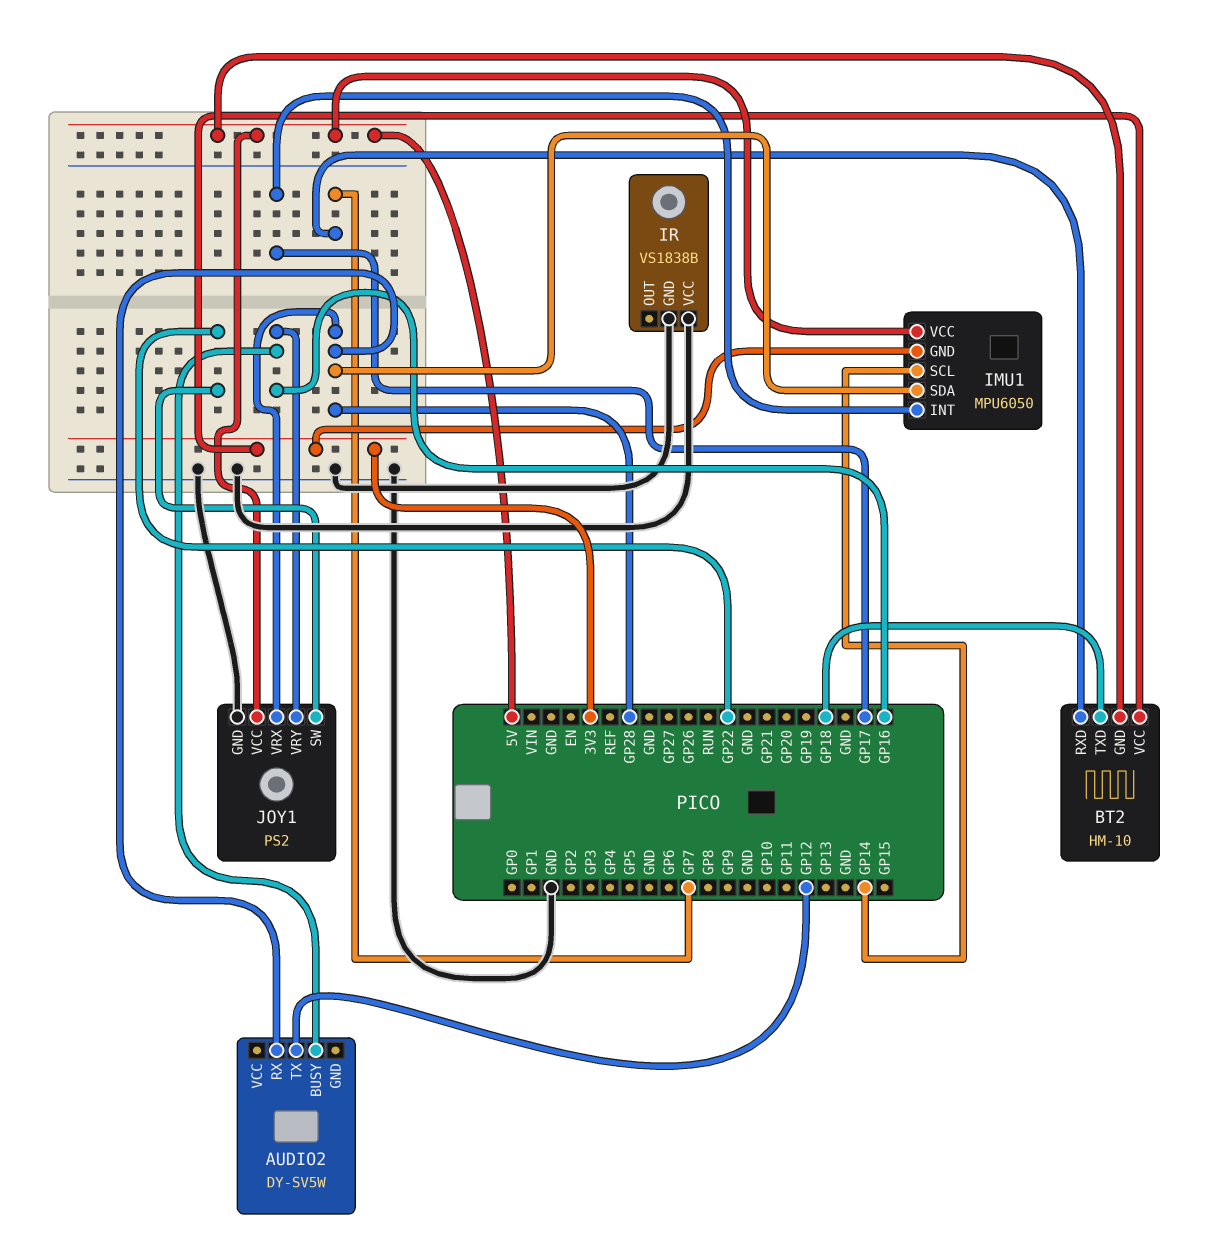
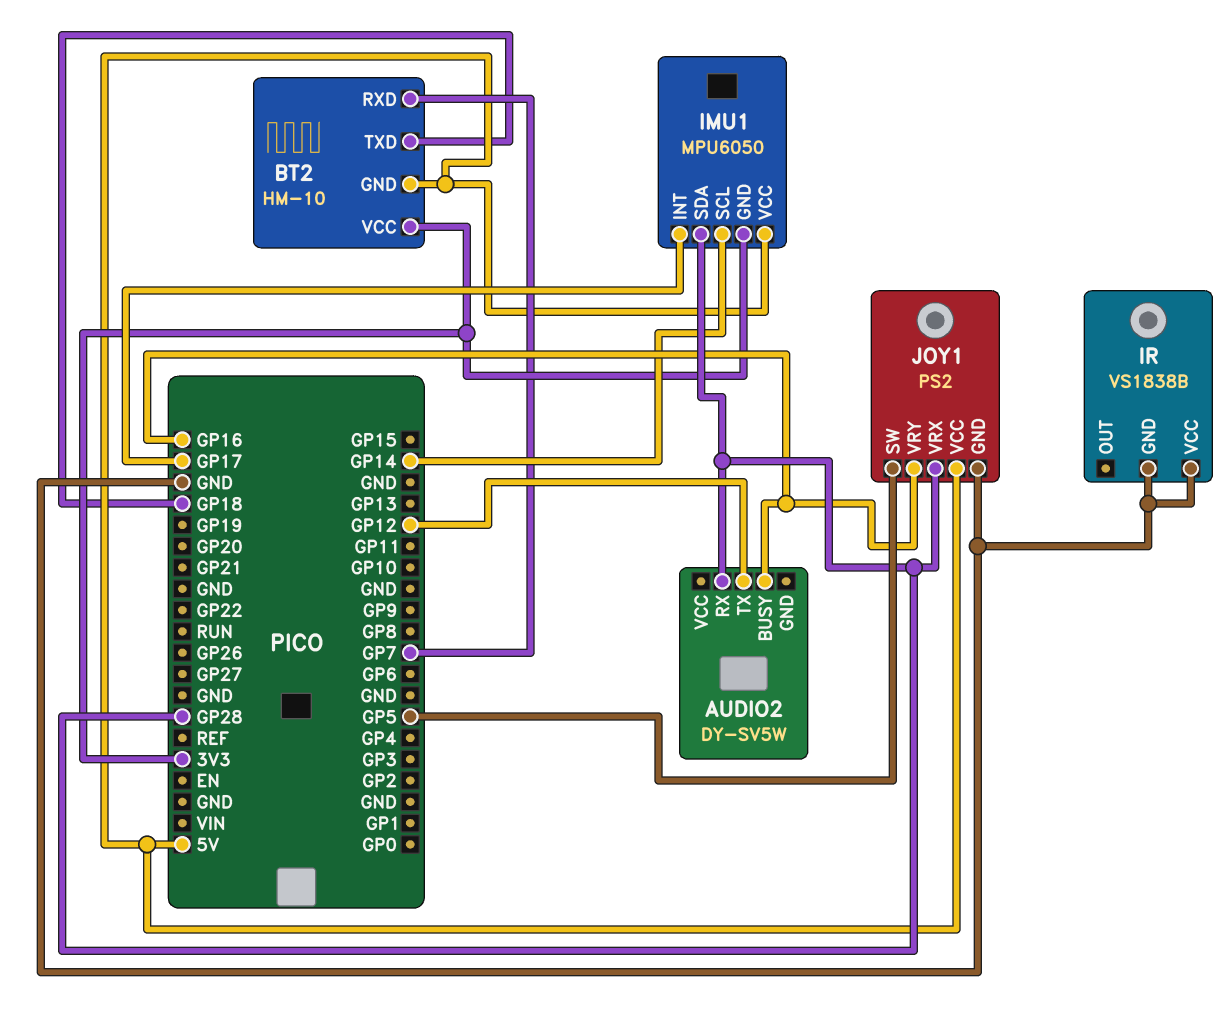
JOY1 pin SW: GP22 -> GP5

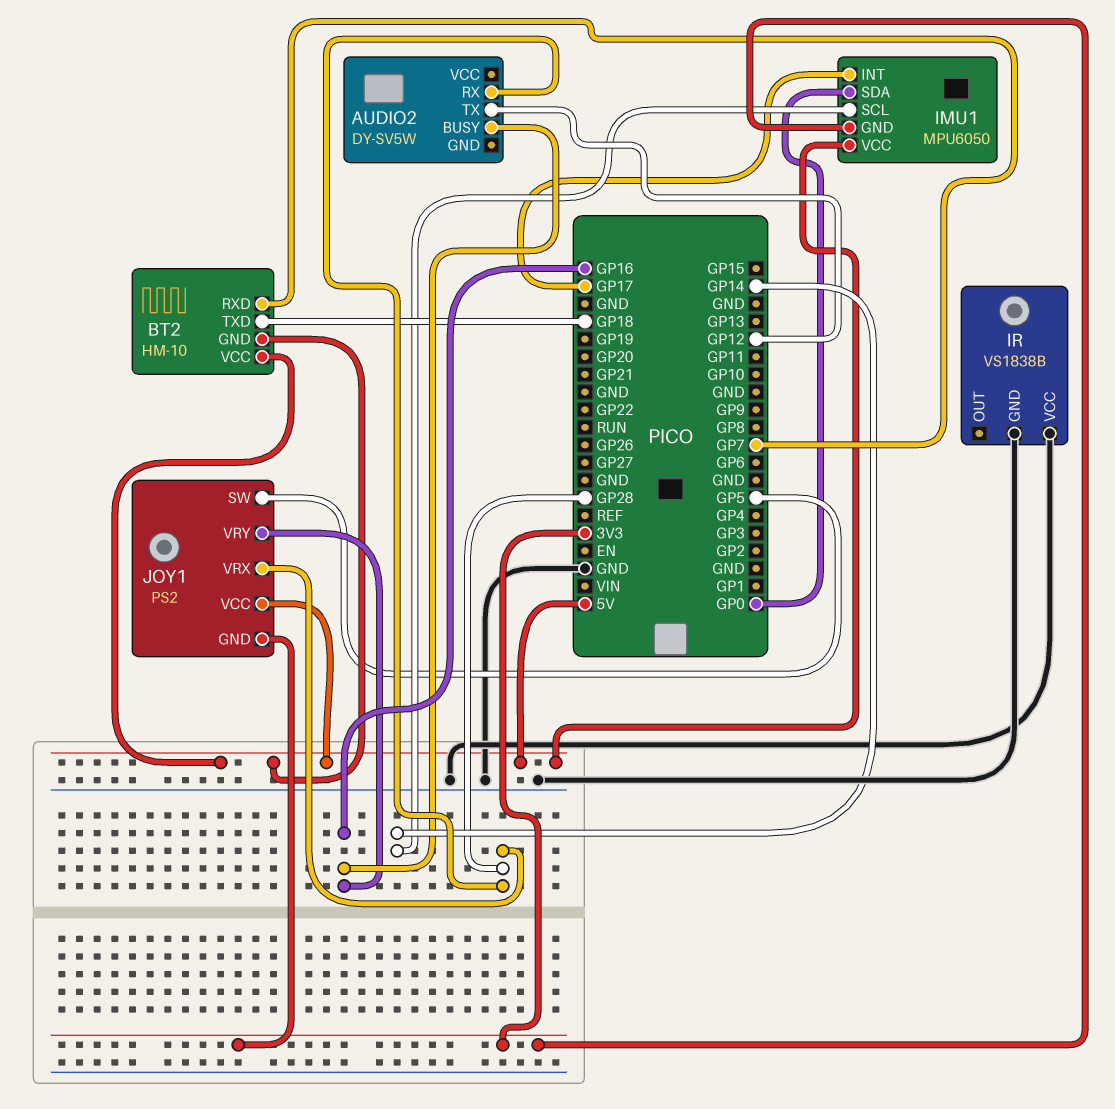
BT2 pin VCC: 3V3 -> 5V
IMU1 pin SDA: GP28 -> GP0
JOY1 pin GND: GND -> 3V3

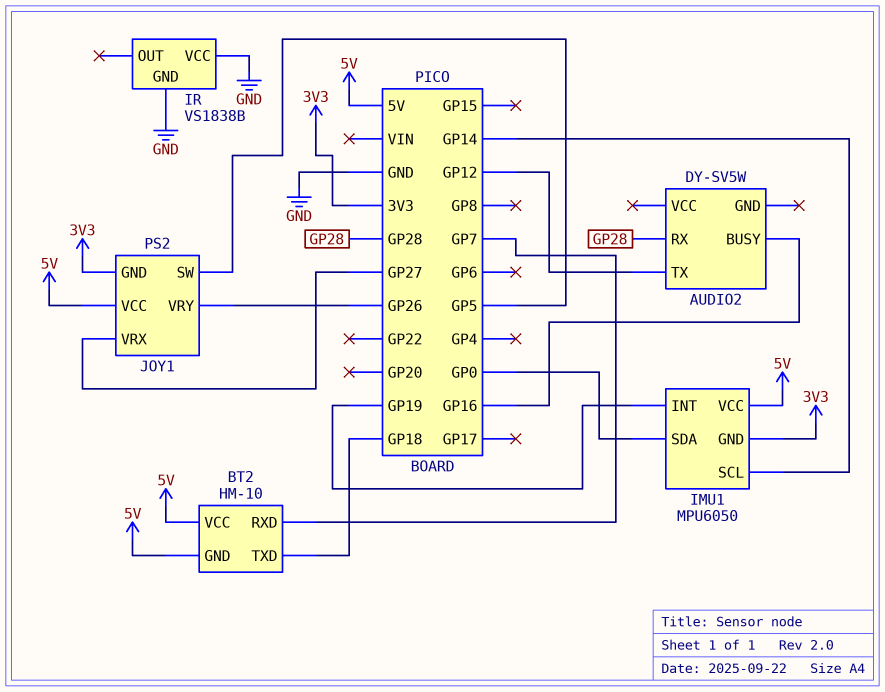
IMU1 pin INT: GP17 -> GP19
JOY1 pin VRX: GP28 -> GP27
JOY1 pin VRY: GP16 -> GP26

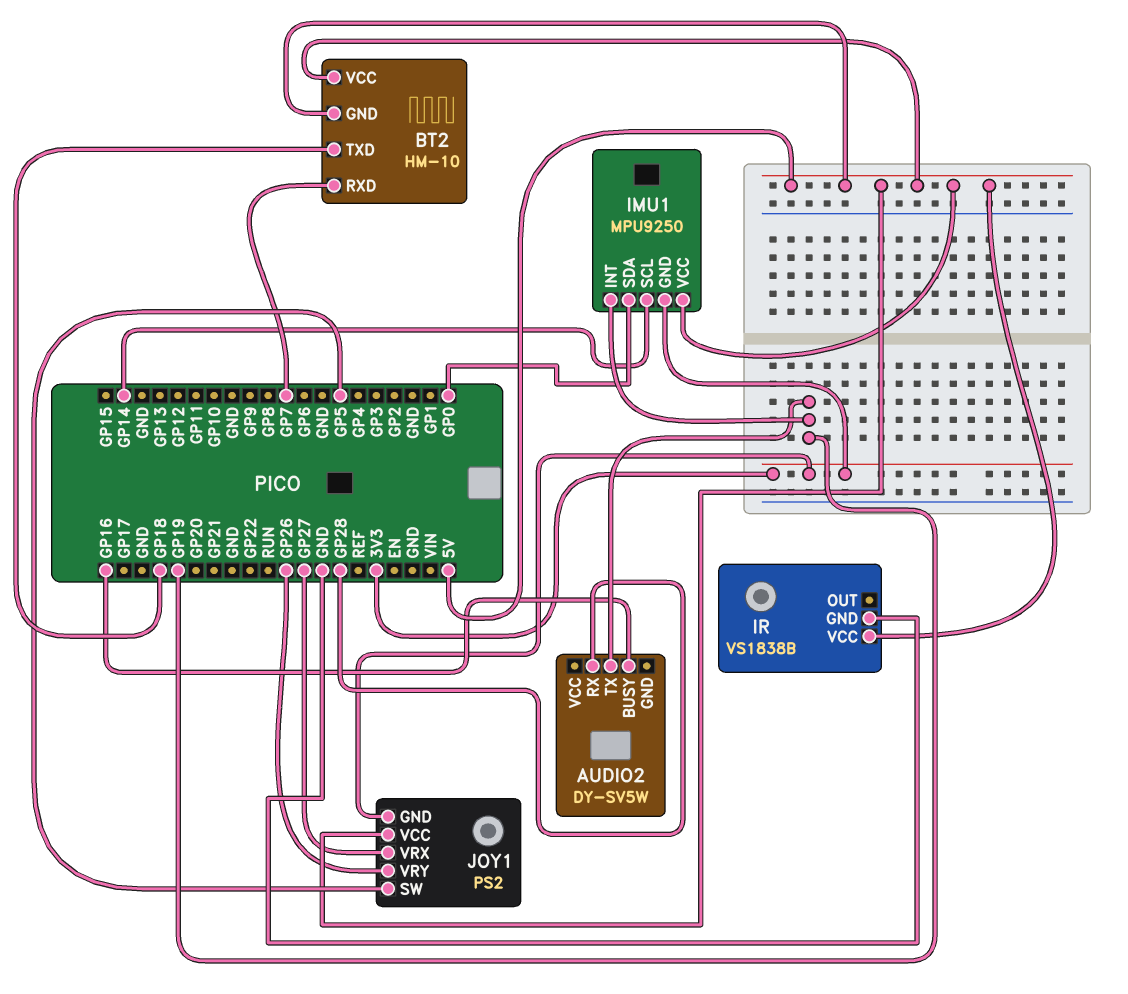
AUDIO2 pin TX: GP12 -> GP19
IMU1: MPU6050 -> MPU9250
IR pin VCC: GND -> 5V

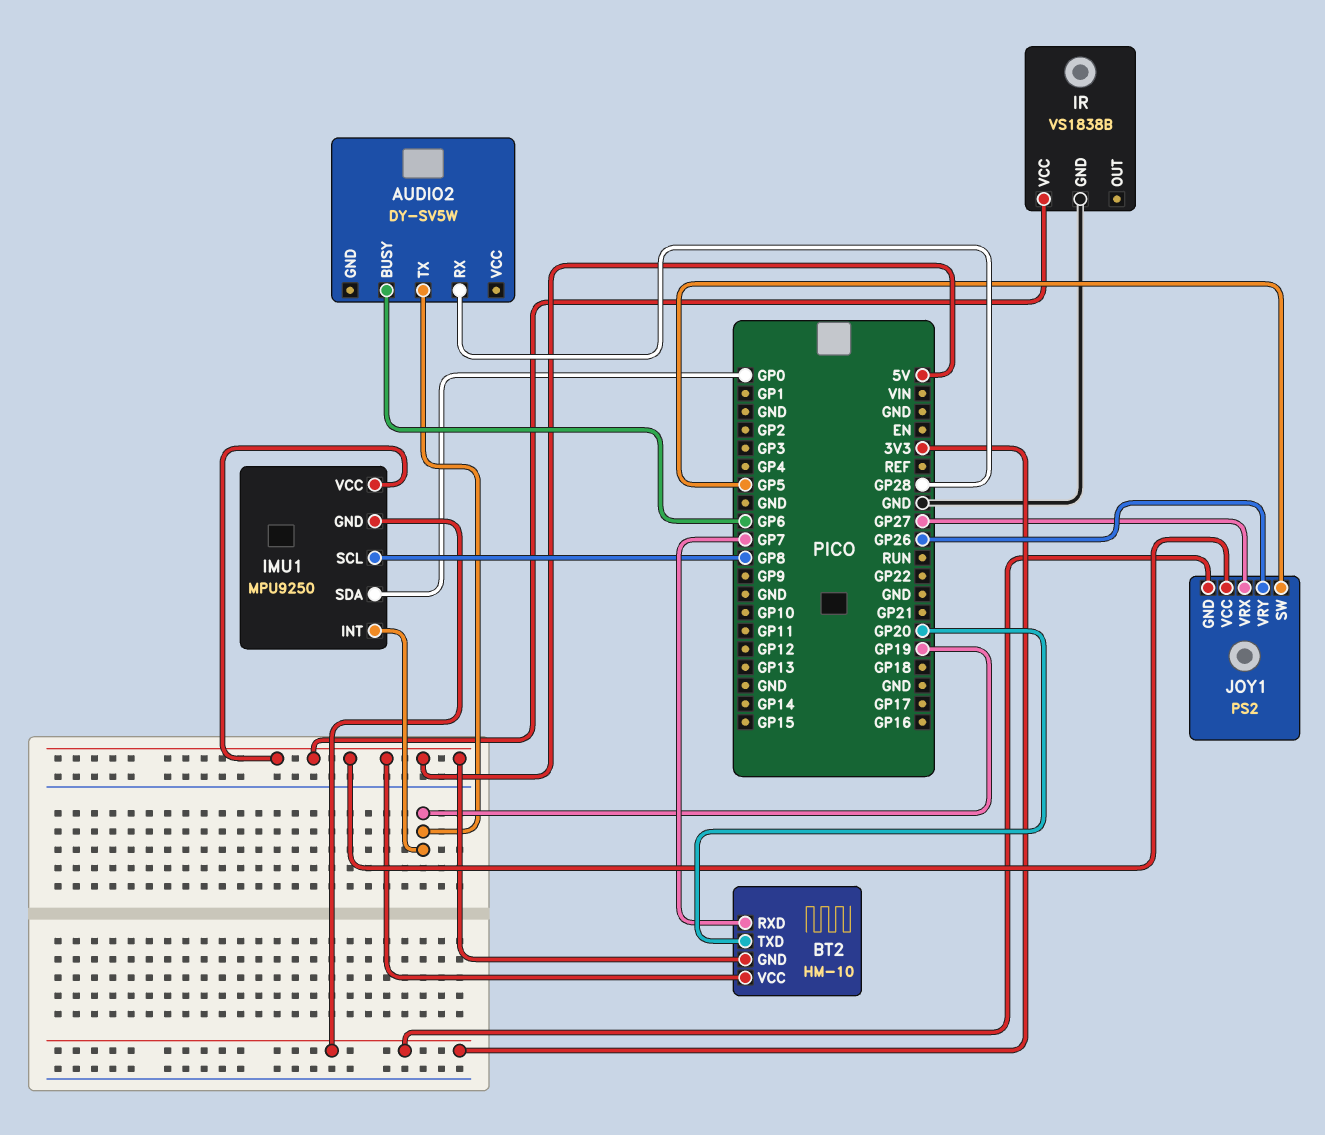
AUDIO2 pin BUSY: GP16 -> GP6
BT2 pin TXD: GP18 -> GP20
IMU1 pin SCL: GP14 -> GP8

